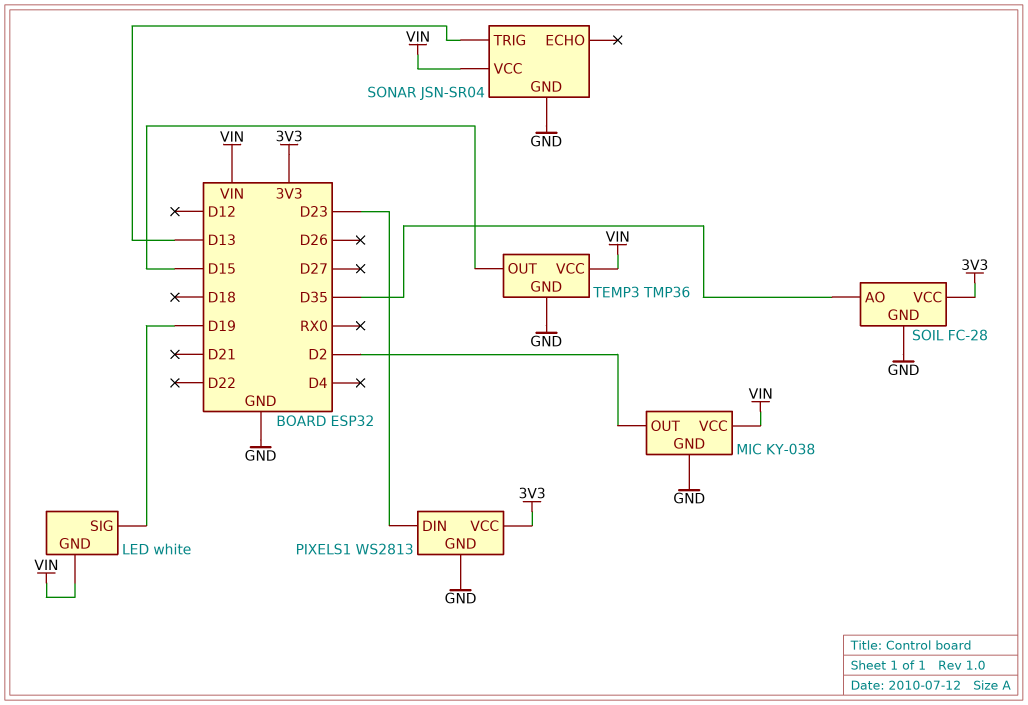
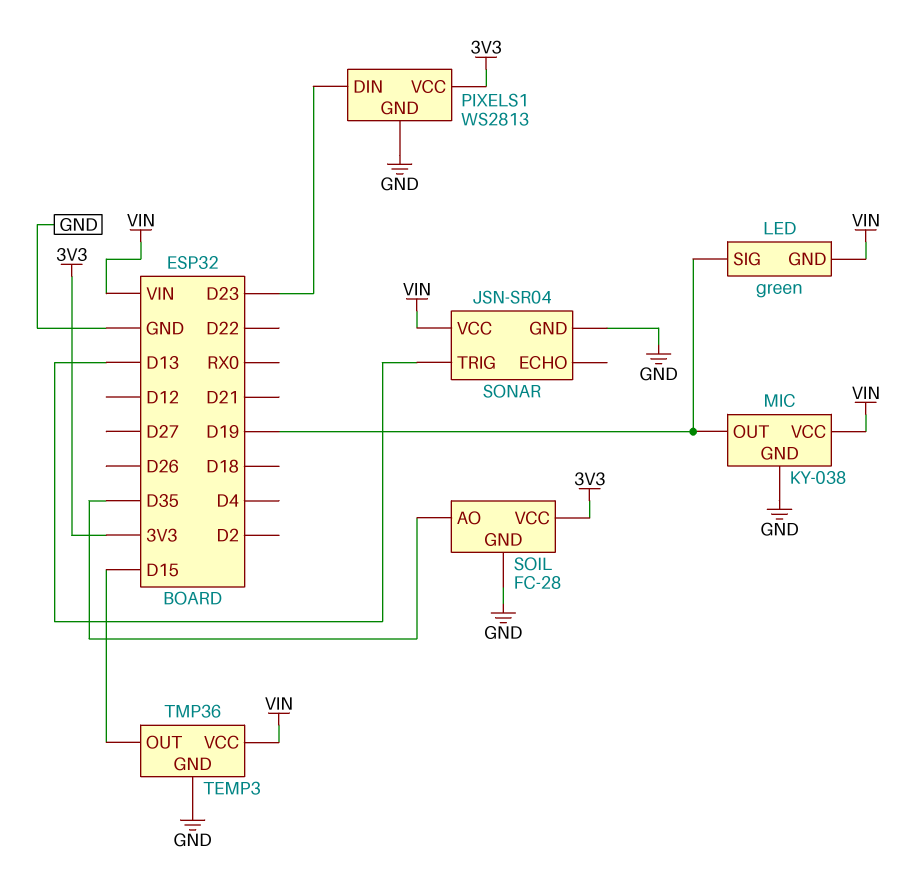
LED: white -> green
MIC pin OUT: D2 -> D19

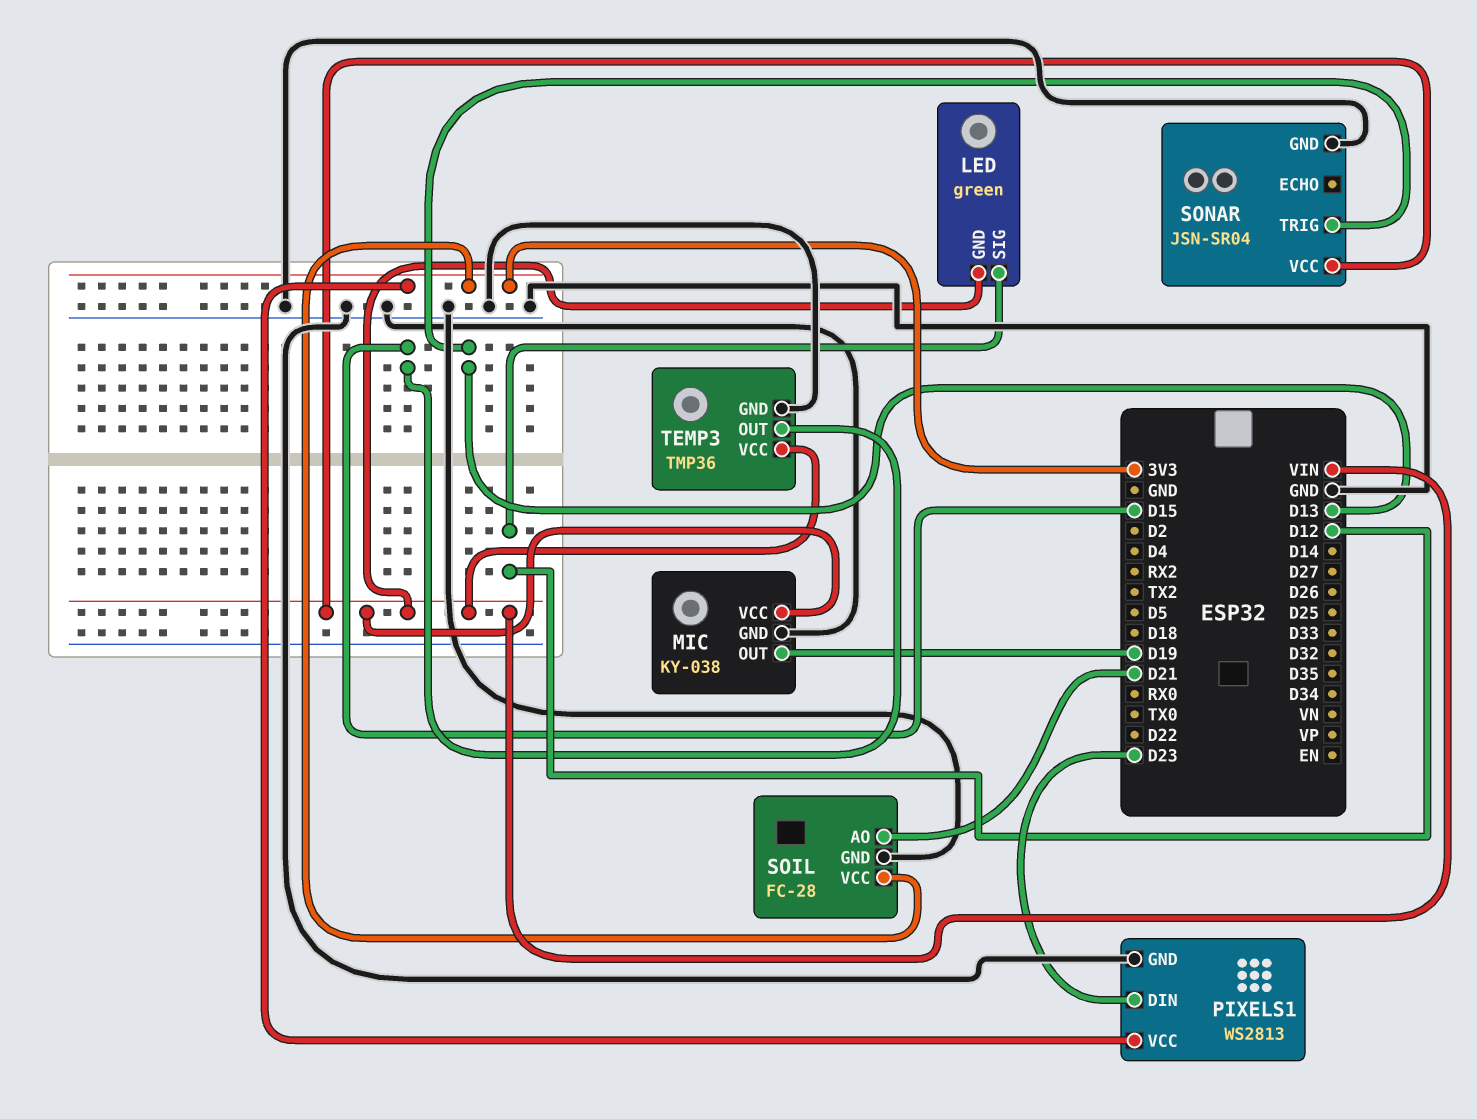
LED pin SIG: D19 -> D12
SOIL pin AO: D35 -> D21

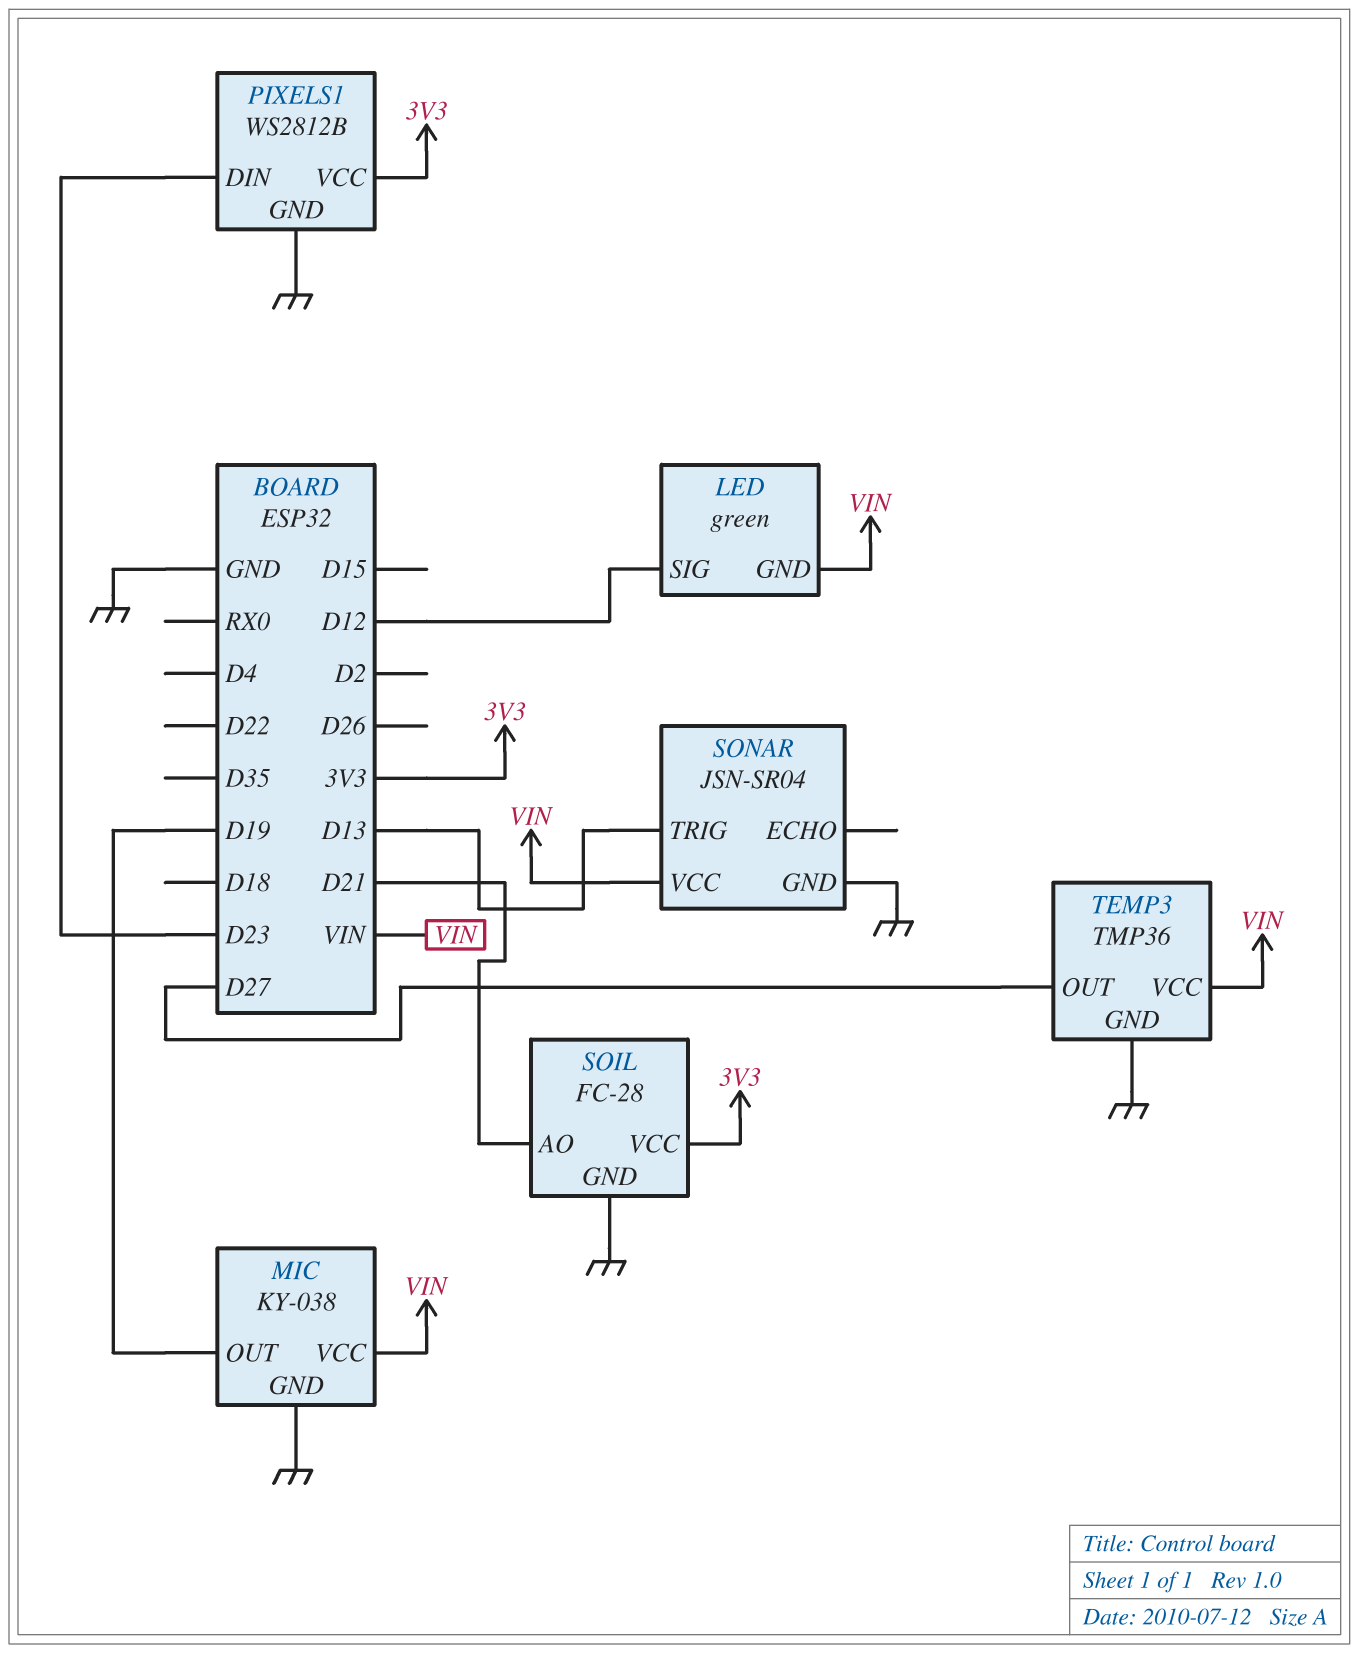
PIXELS1: WS2813 -> WS2812B
TEMP3 pin OUT: D15 -> D27

